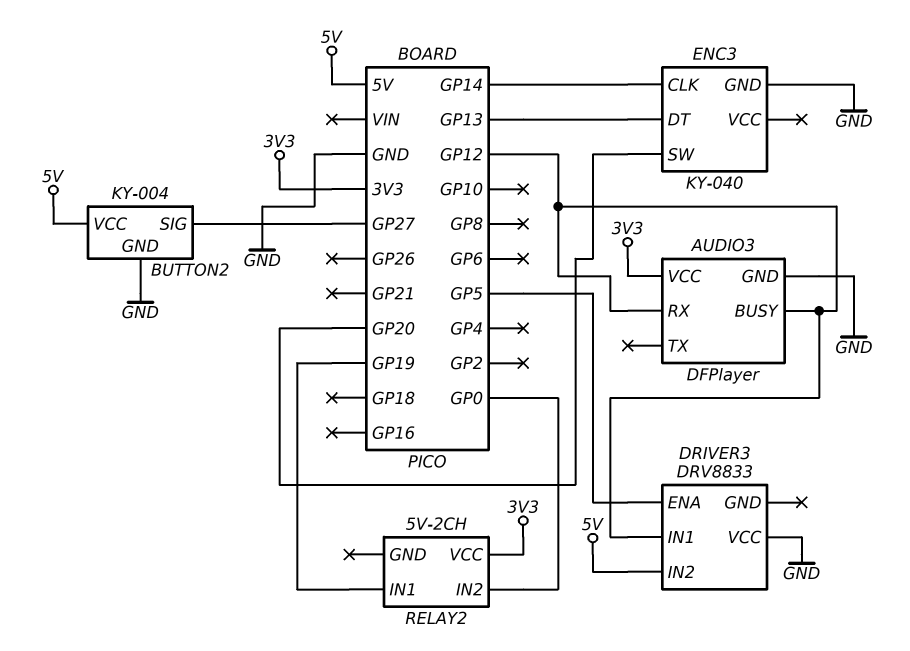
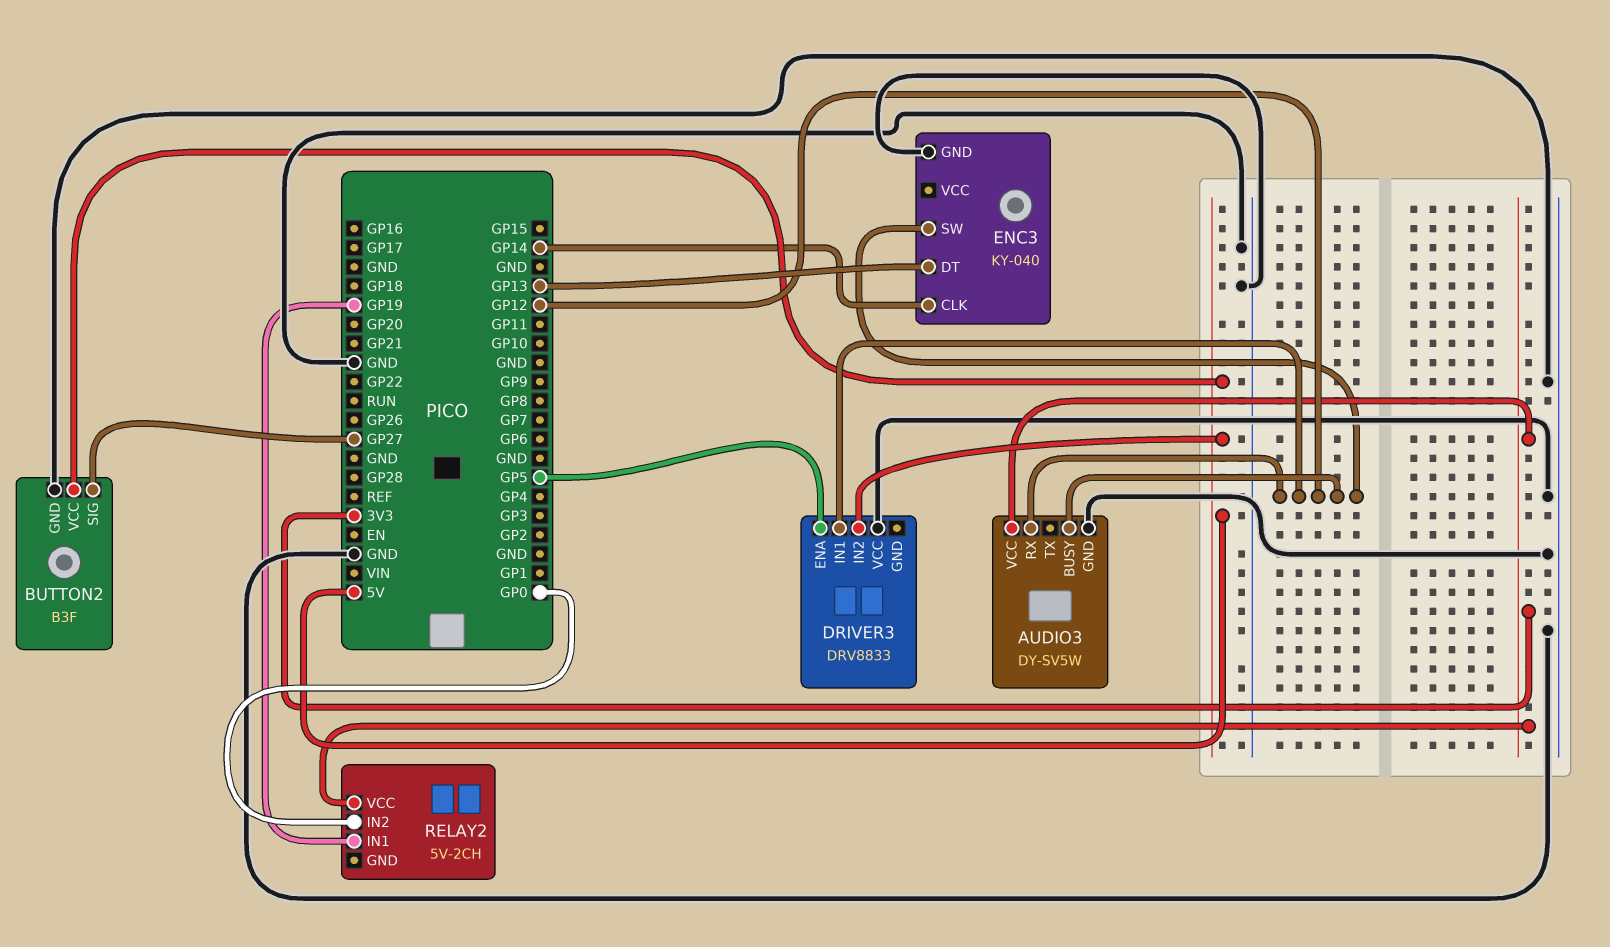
AUDIO3: DFPlayer -> DY-SV5W
BUTTON2: KY-004 -> B3F
ENC3 pin SW: GP20 -> GP12

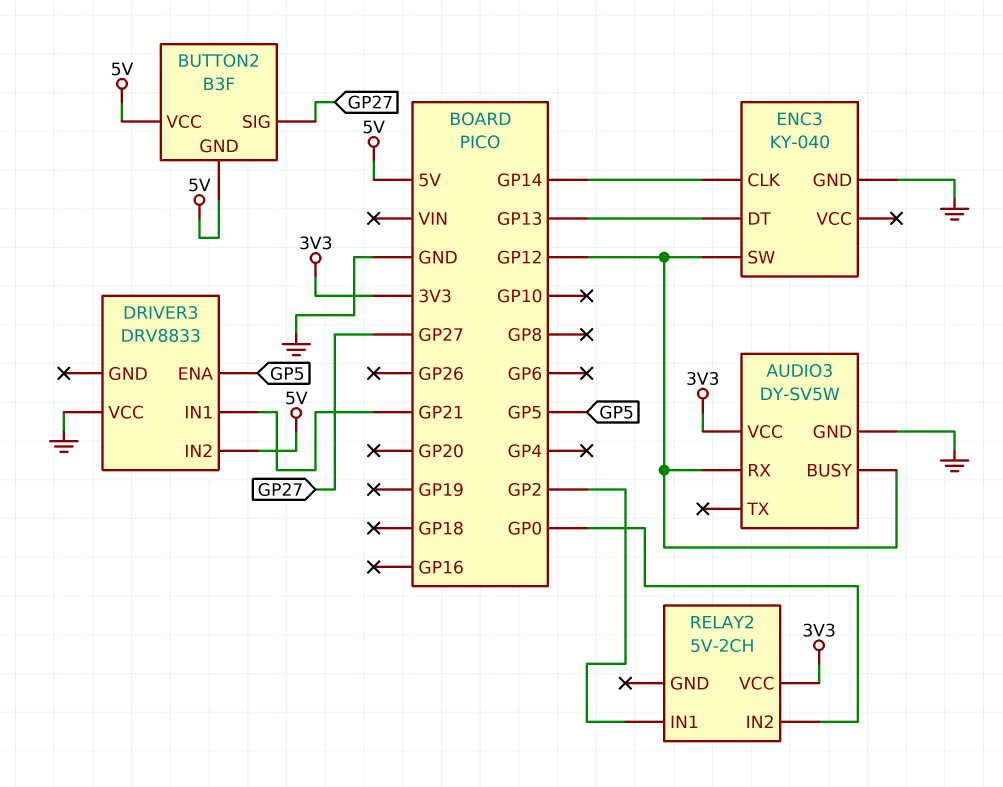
BUTTON2 pin GND: GND -> 5V
DRIVER3 pin IN1: GP12 -> GP21
RELAY2 pin IN1: GP19 -> GP2

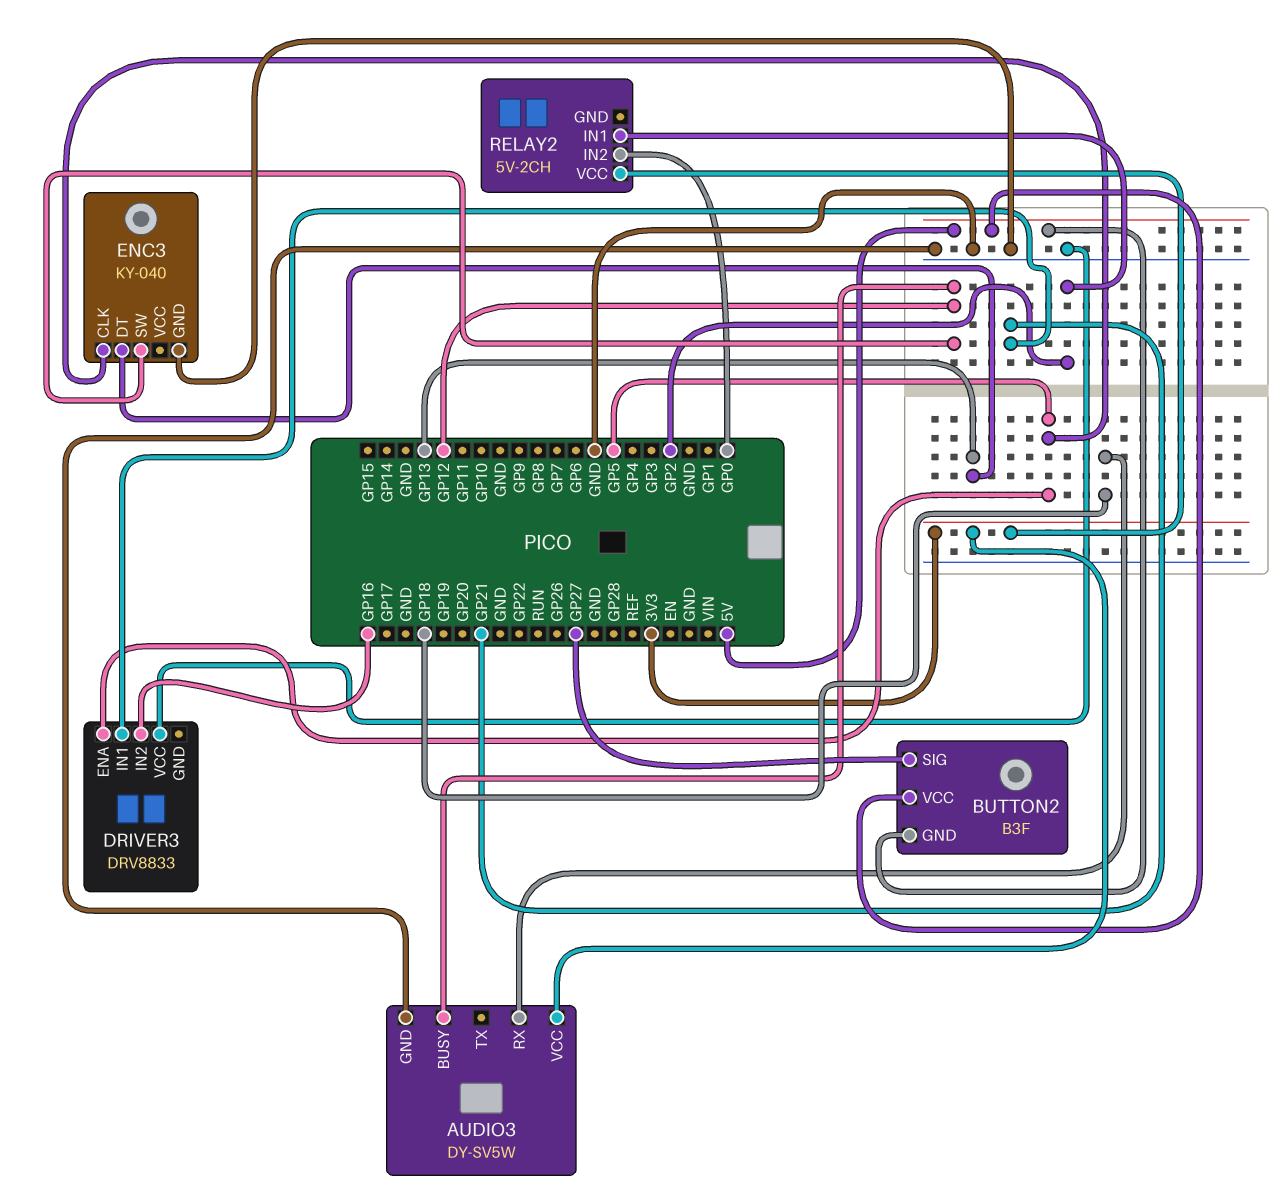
AUDIO3 pin RX: GP12 -> GP18
DRIVER3 pin IN2: 5V -> GP16
ENC3 pin CLK: GP14 -> GP5

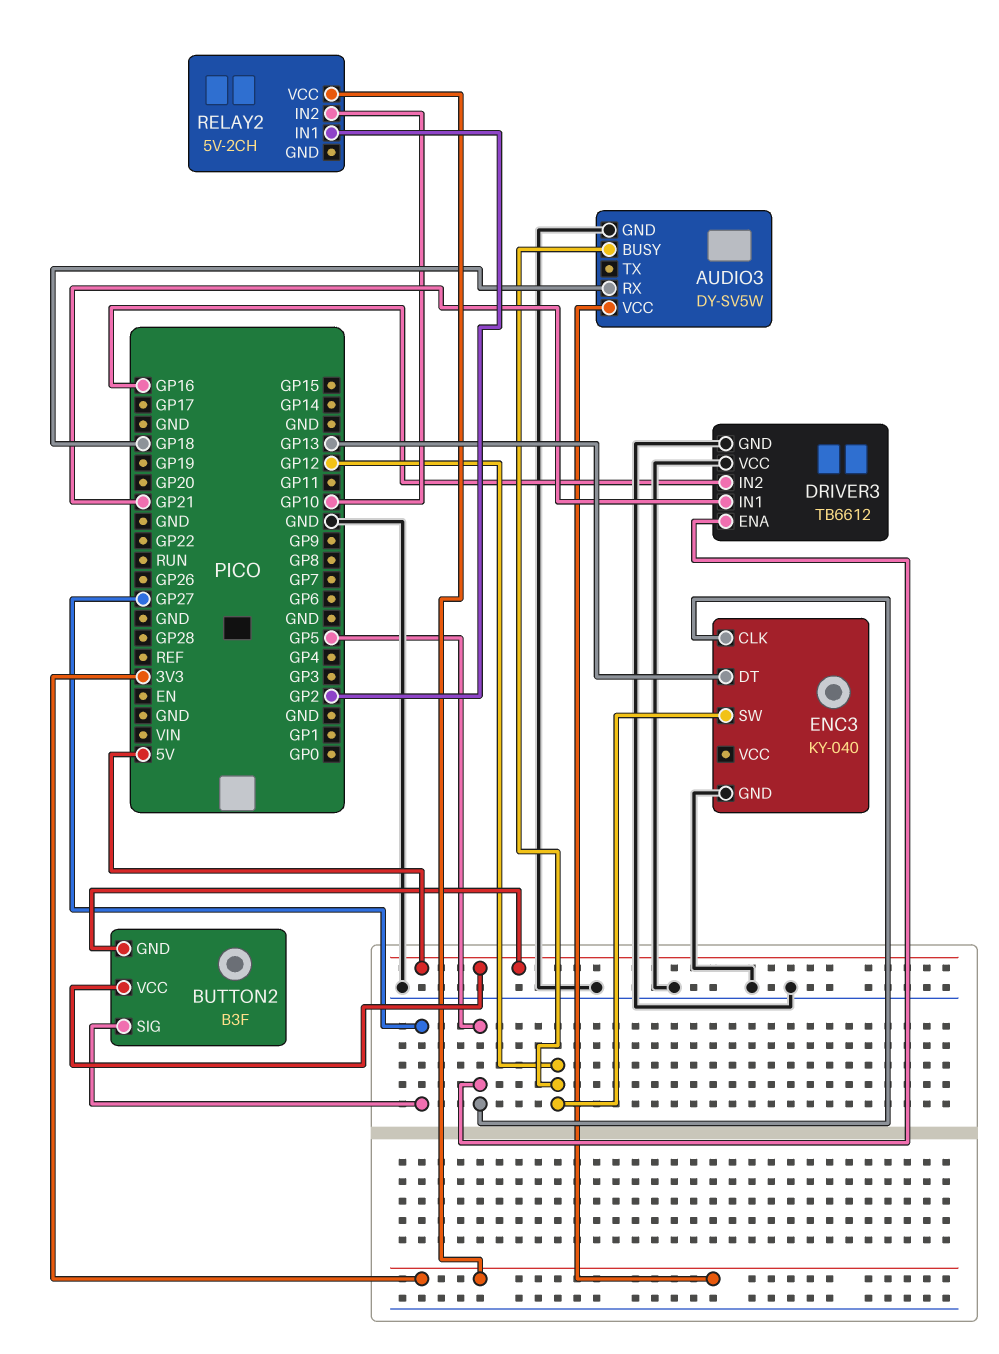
DRIVER3: DRV8833 -> TB6612
DRIVER3 pin GND: none -> GND
RELAY2 pin IN2: GP0 -> GP10

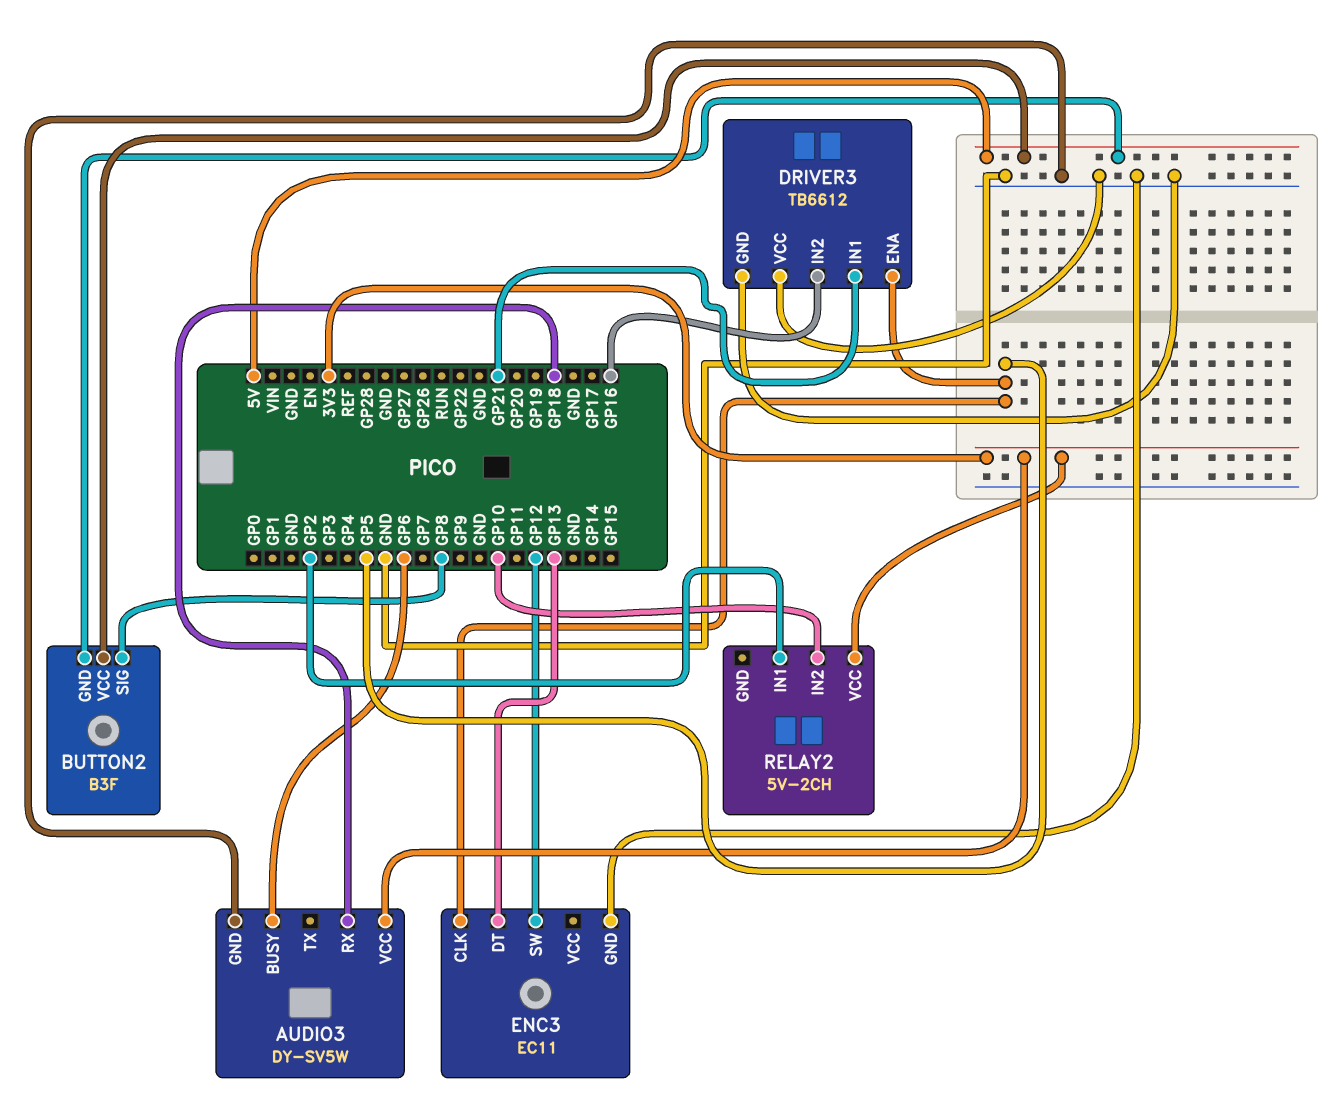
AUDIO3 pin BUSY: GP12 -> GP6
BUTTON2 pin SIG: GP27 -> GP8
ENC3: KY-040 -> EC11

